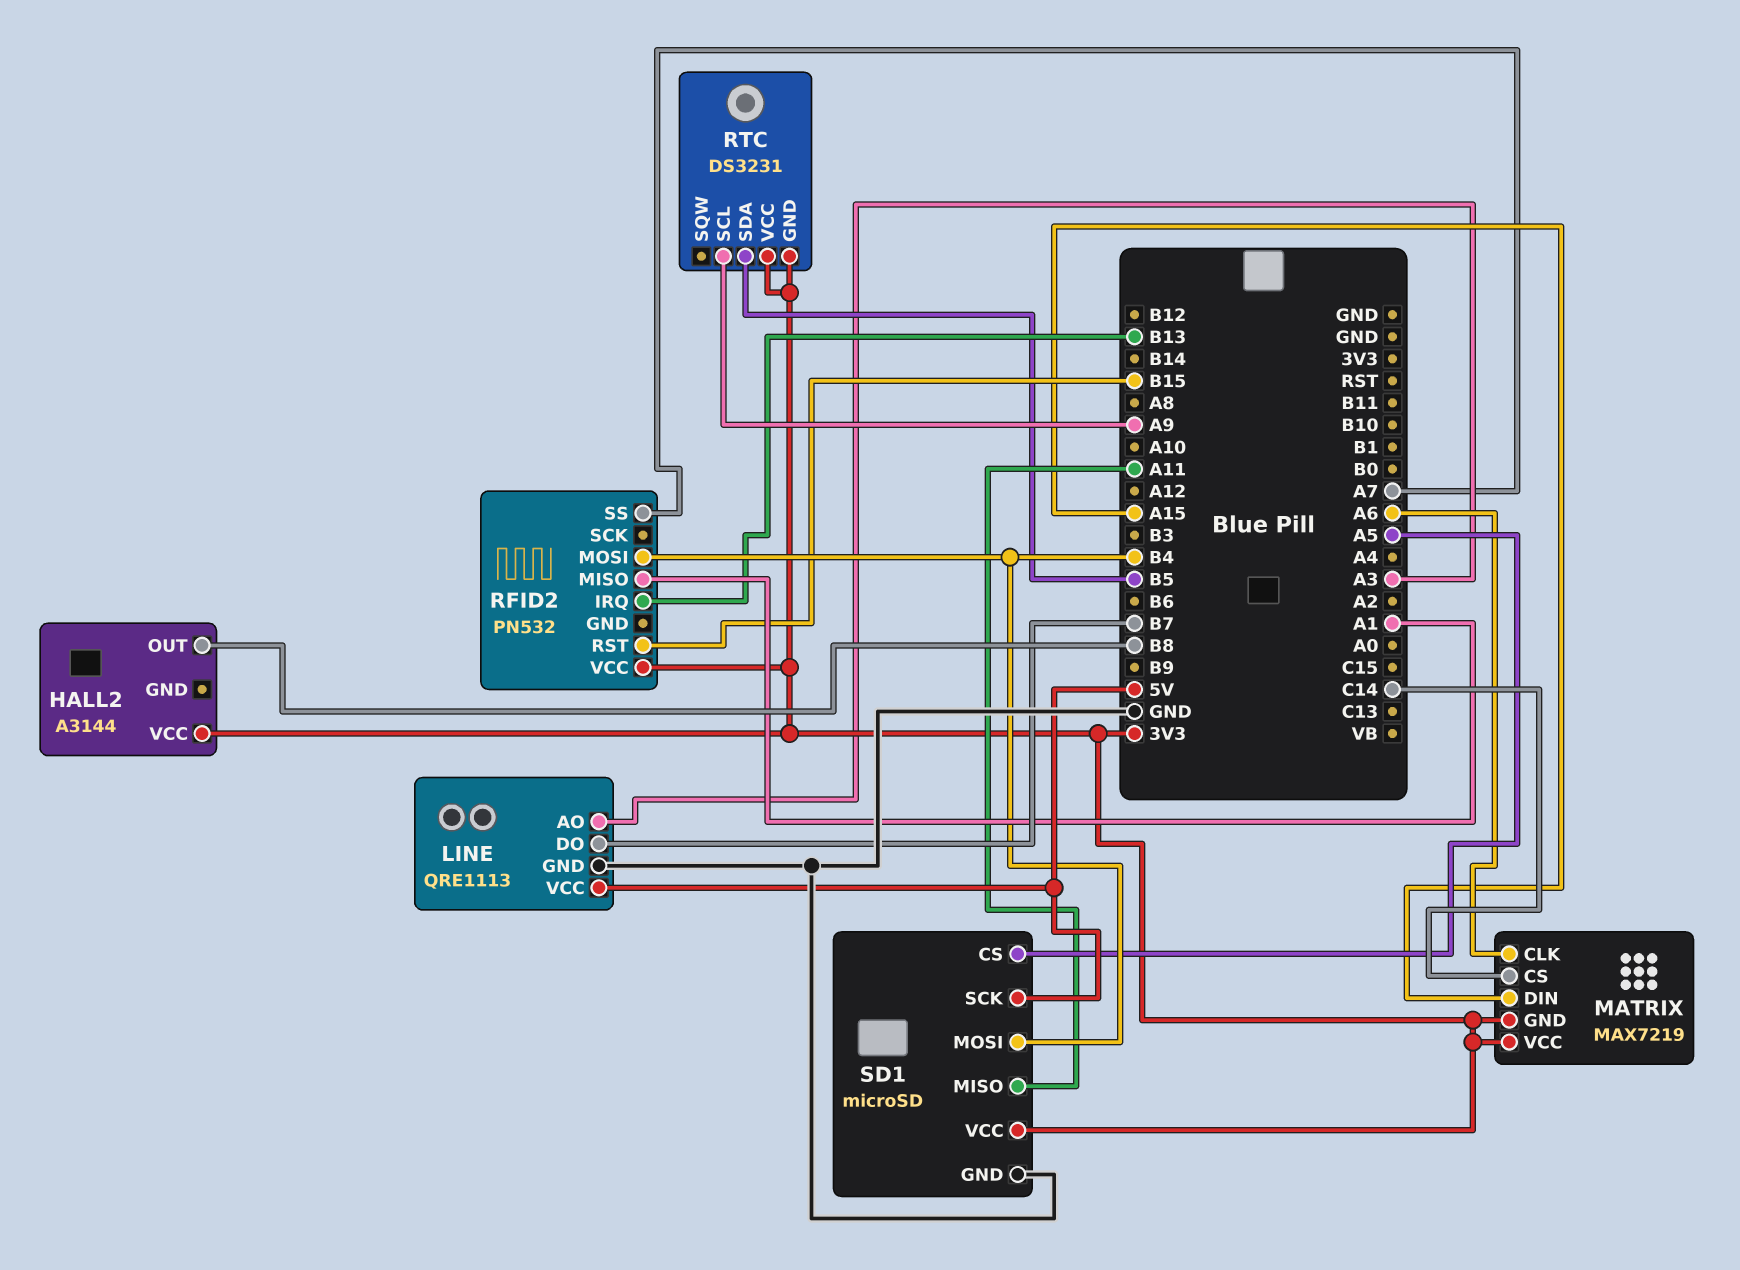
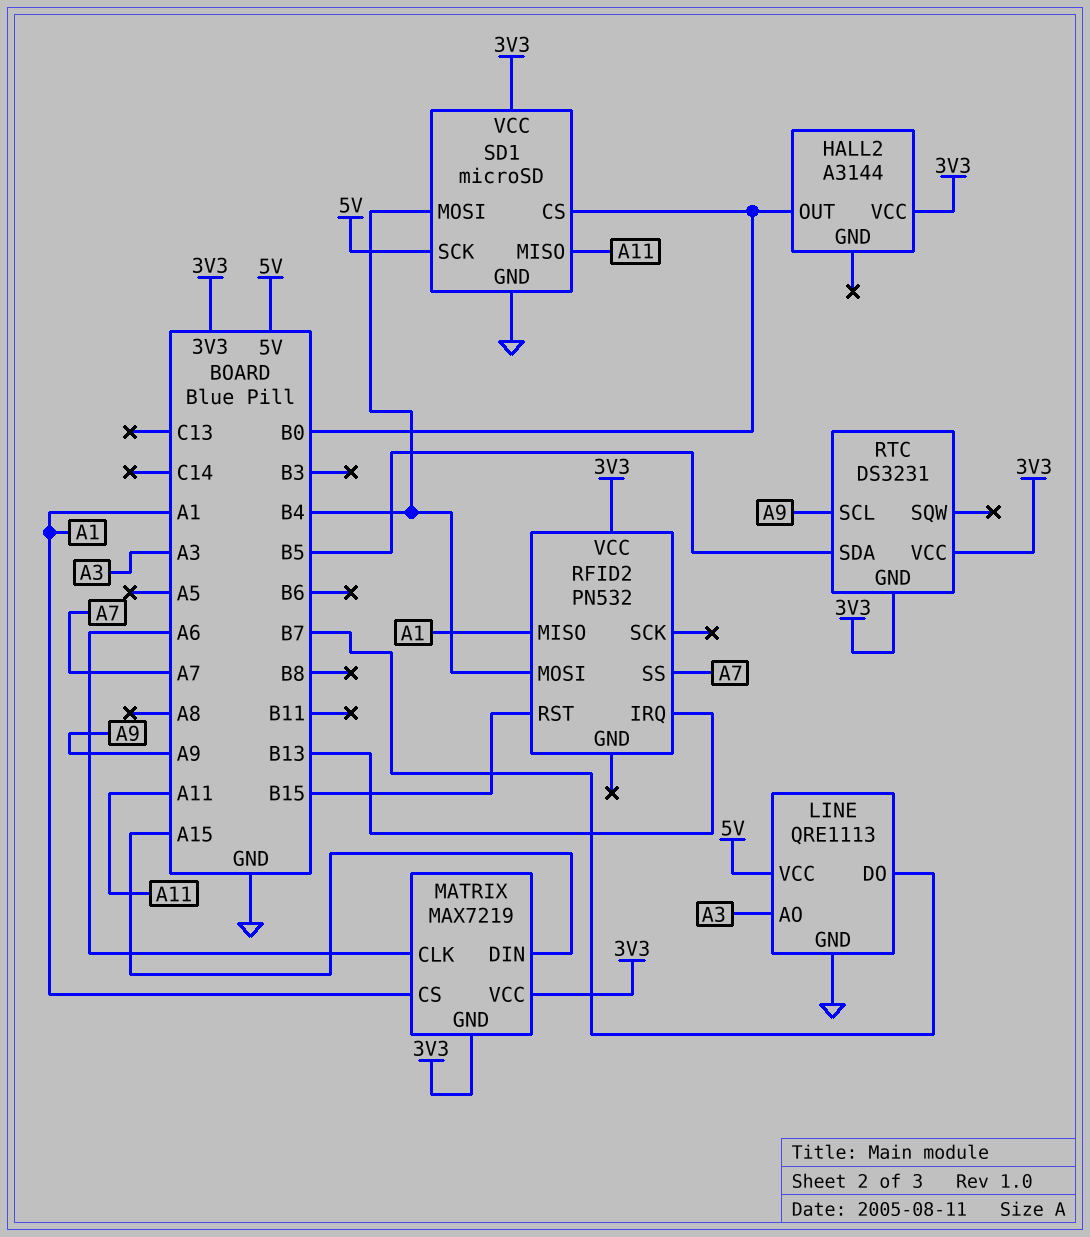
HALL2 pin OUT: B8 -> B0
MATRIX pin CS: C14 -> A1
SD1 pin CS: A5 -> B0

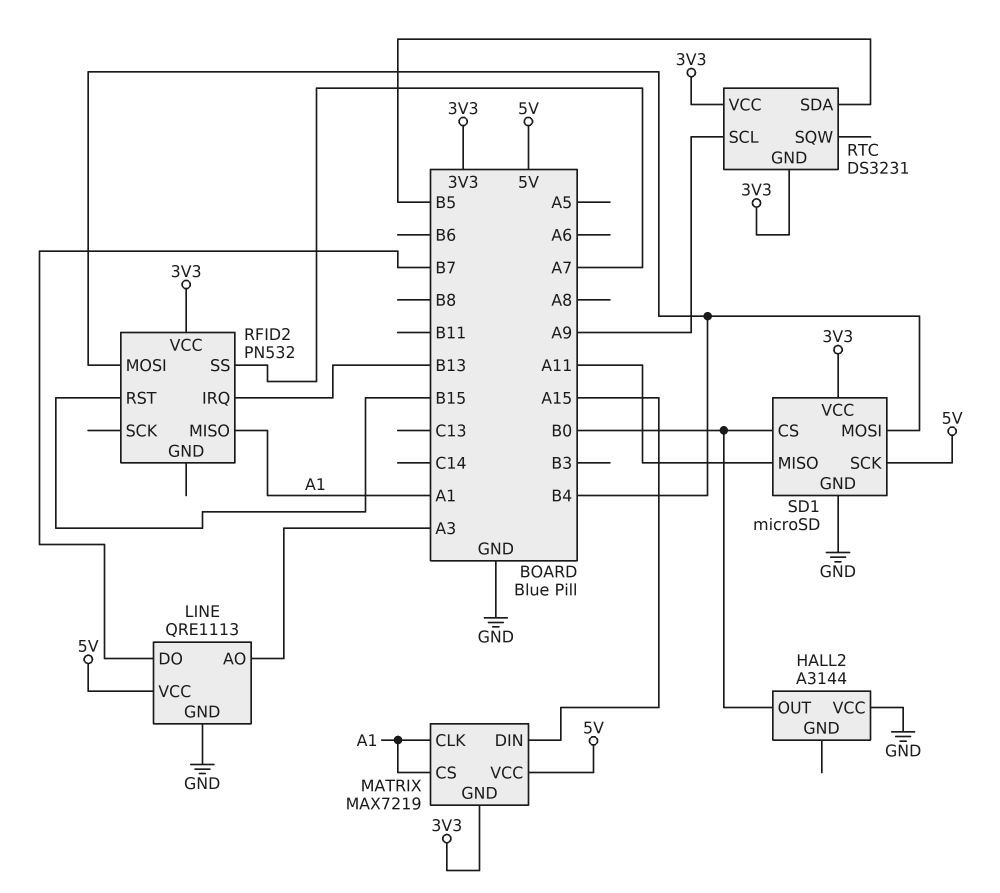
HALL2 pin VCC: 3V3 -> GND
MATRIX pin CLK: A6 -> A1
MATRIX pin VCC: 3V3 -> 5V

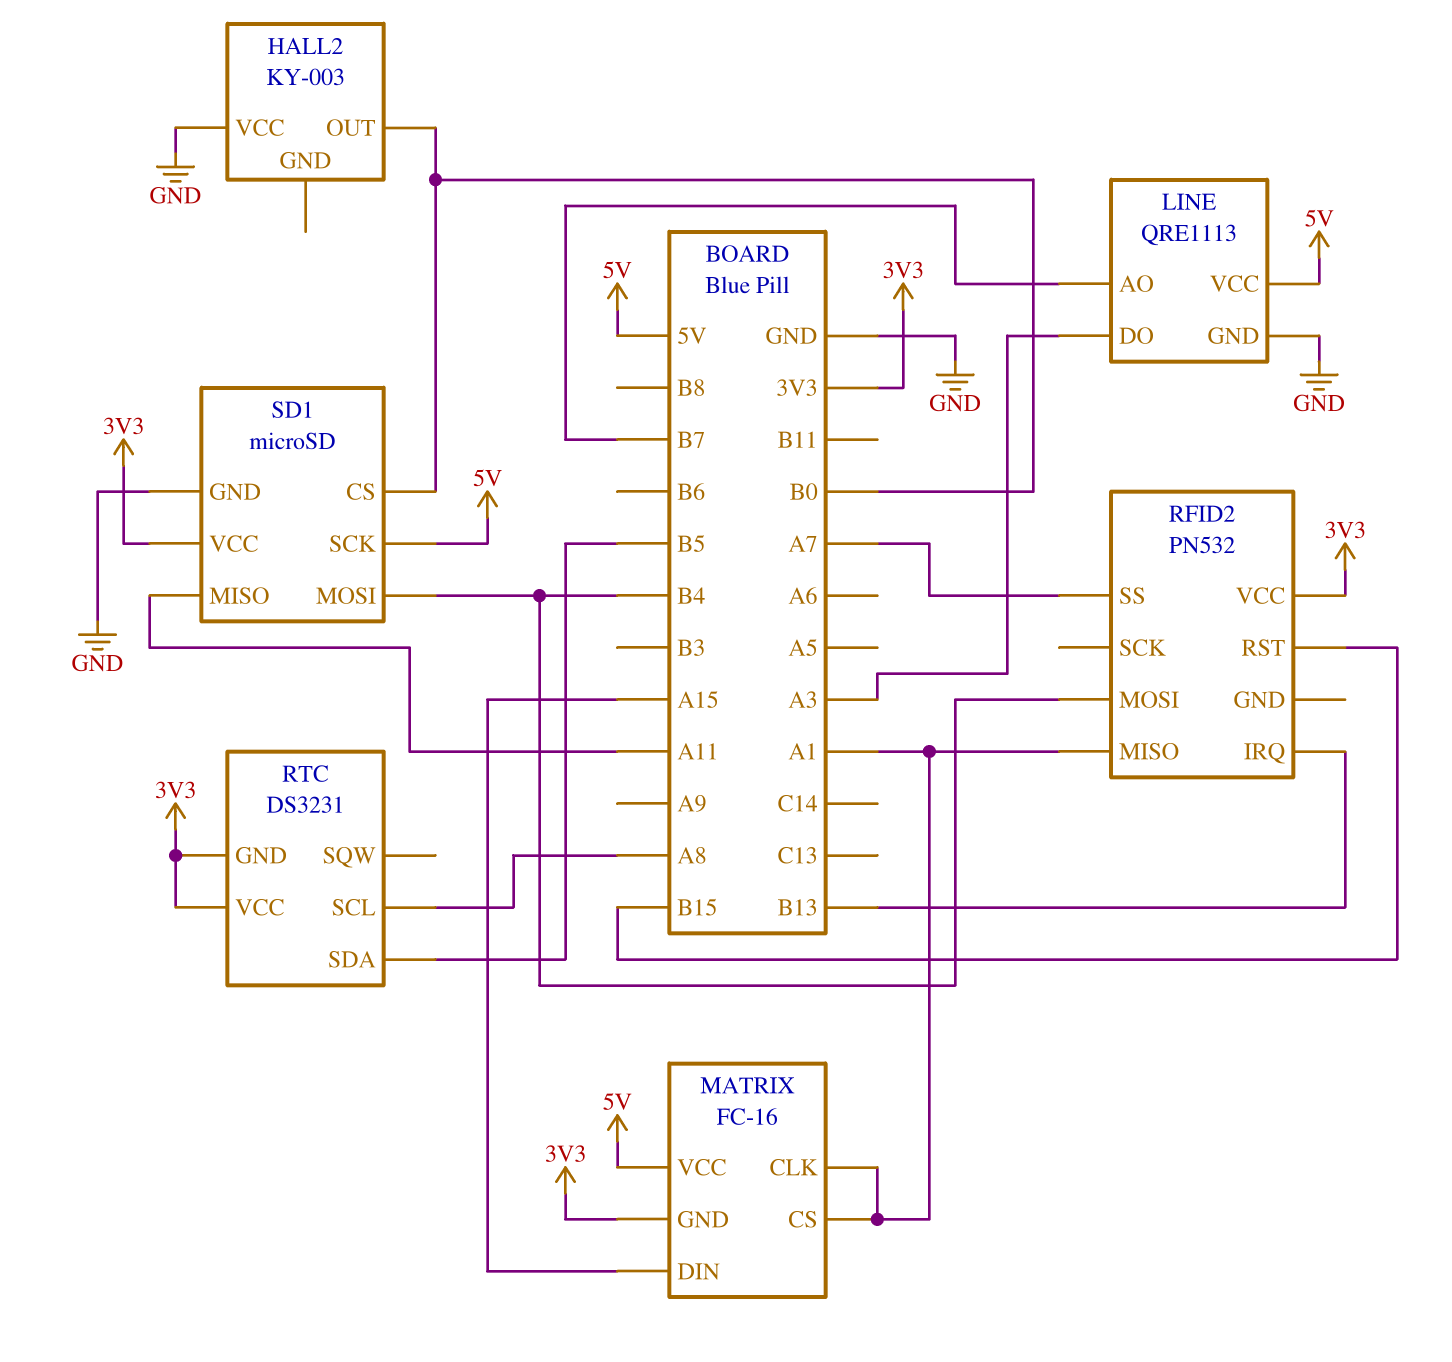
HALL2: A3144 -> KY-003
LINE pin AO: A3 -> B7
LINE pin DO: B7 -> A3
MATRIX: MAX7219 -> FC-16
RTC pin SCL: A9 -> A8

